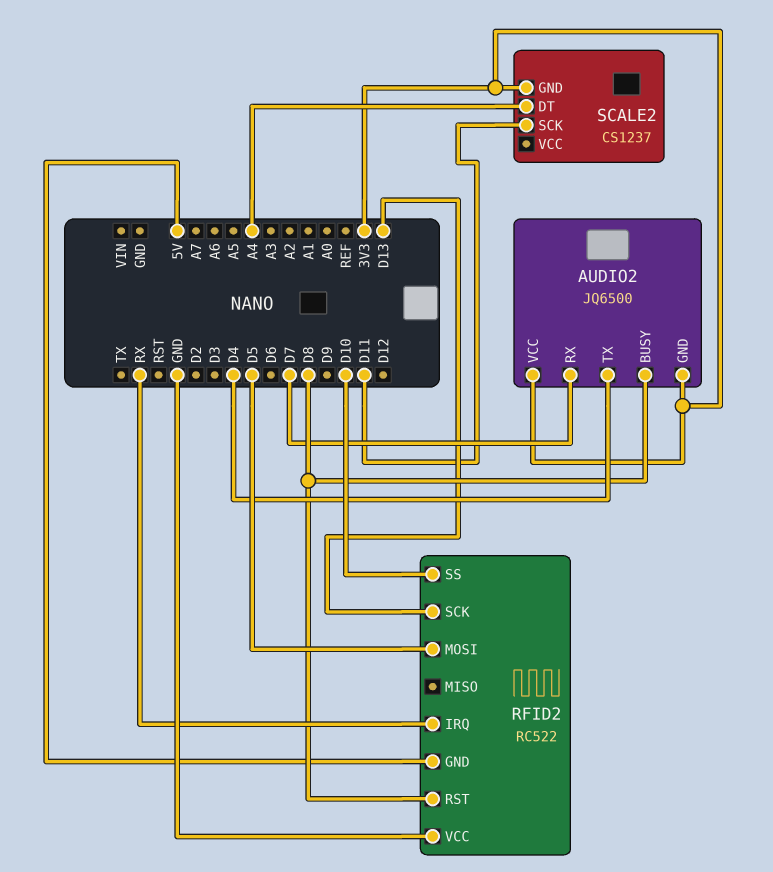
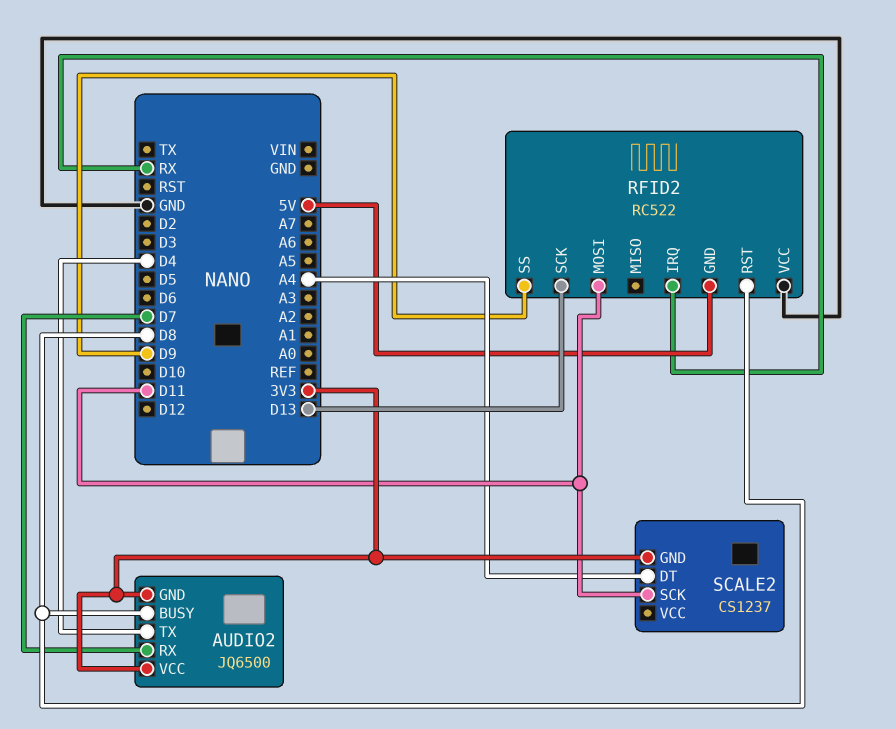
RFID2 pin MOSI: D5 -> D11
RFID2 pin SS: D10 -> D9

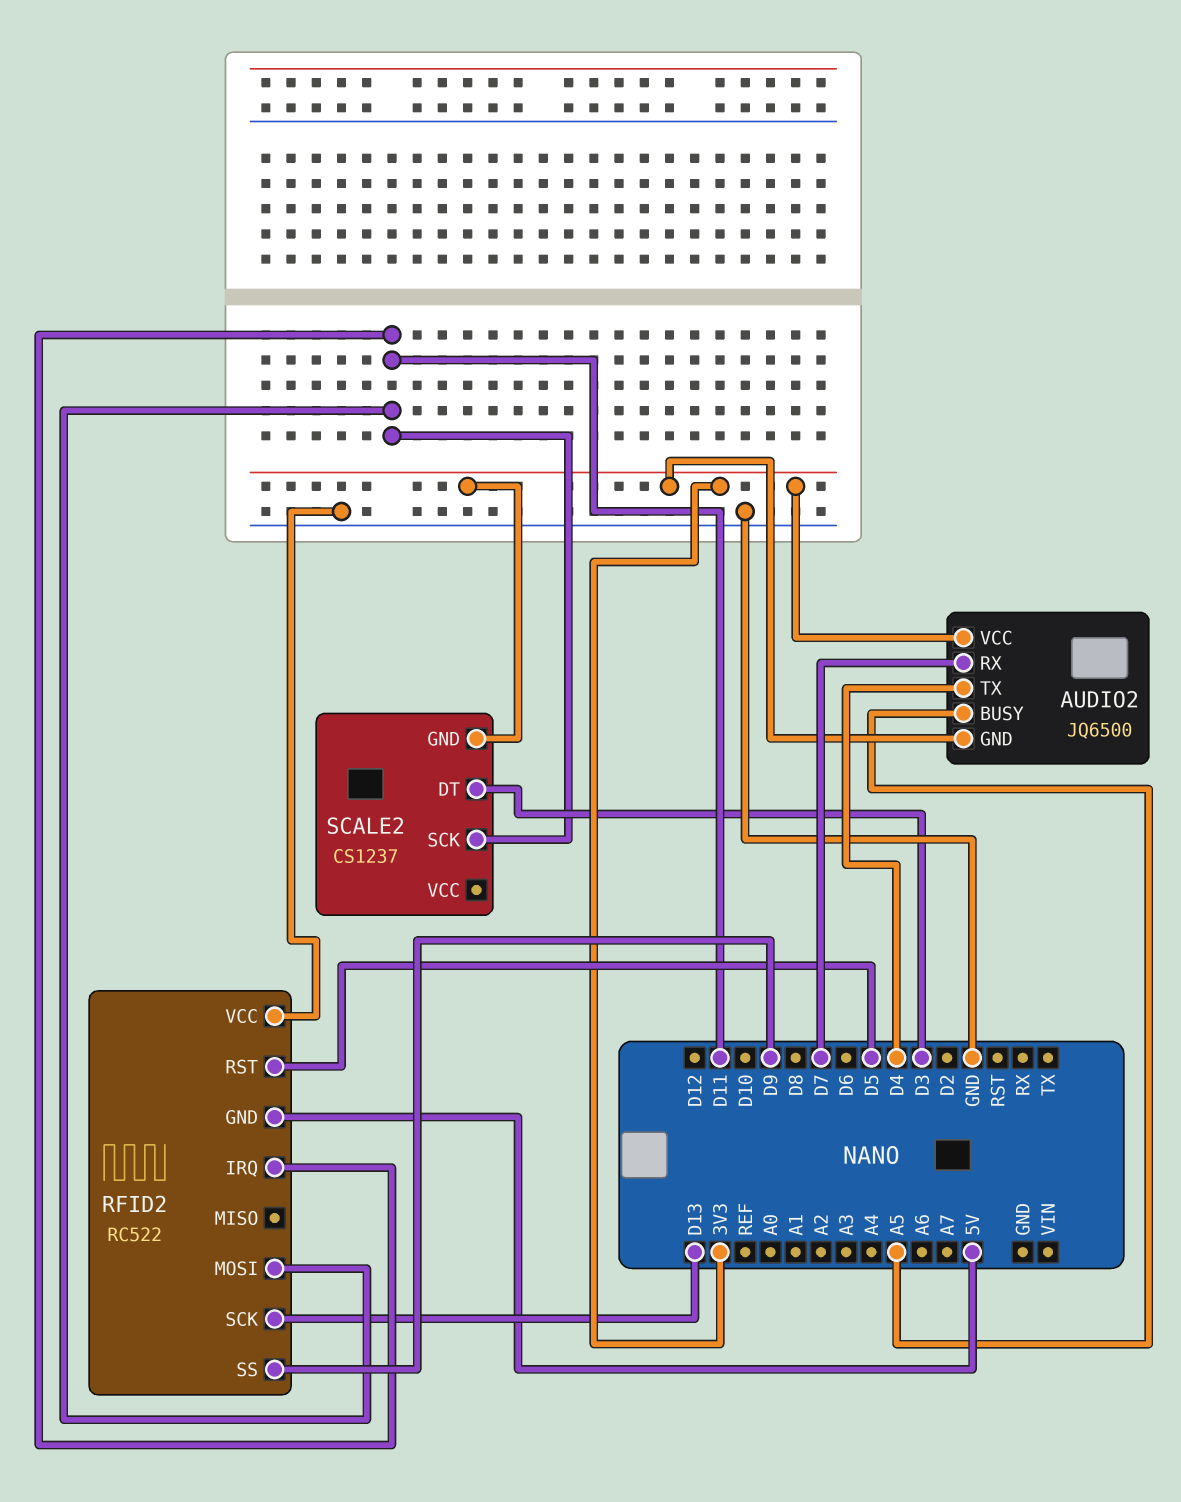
AUDIO2 pin BUSY: D8 -> A5
RFID2 pin IRQ: RX -> D11
RFID2 pin RST: D8 -> D5
SCALE2 pin DT: A4 -> D3

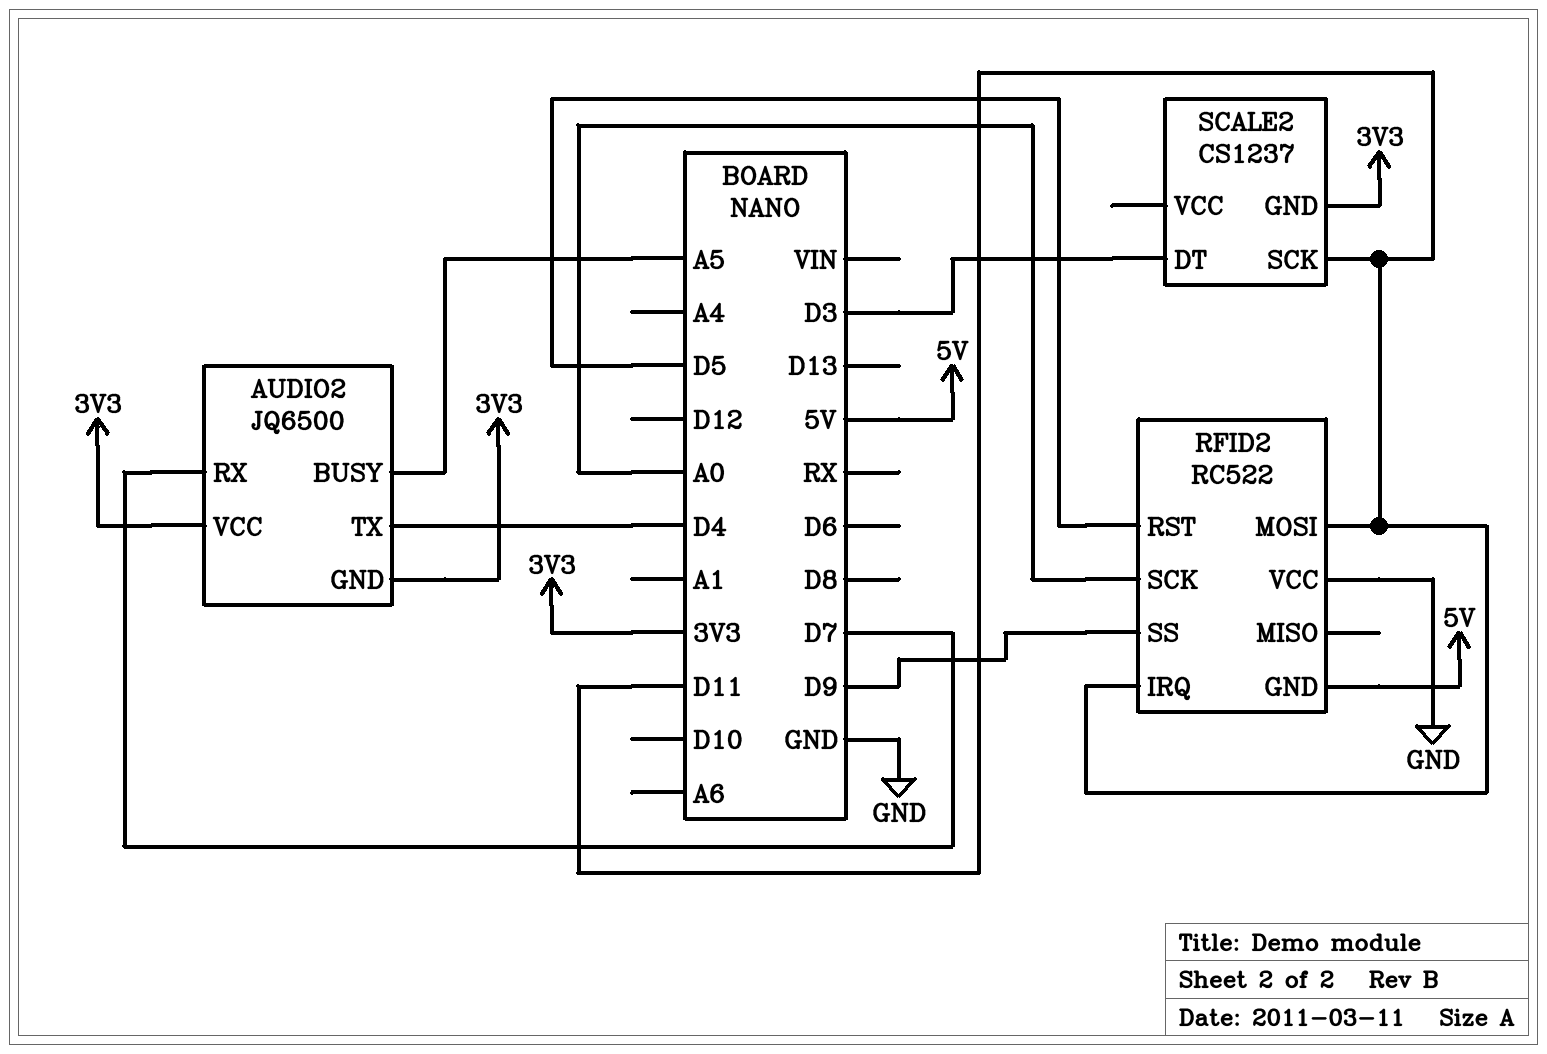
RFID2 pin SCK: D13 -> A0

